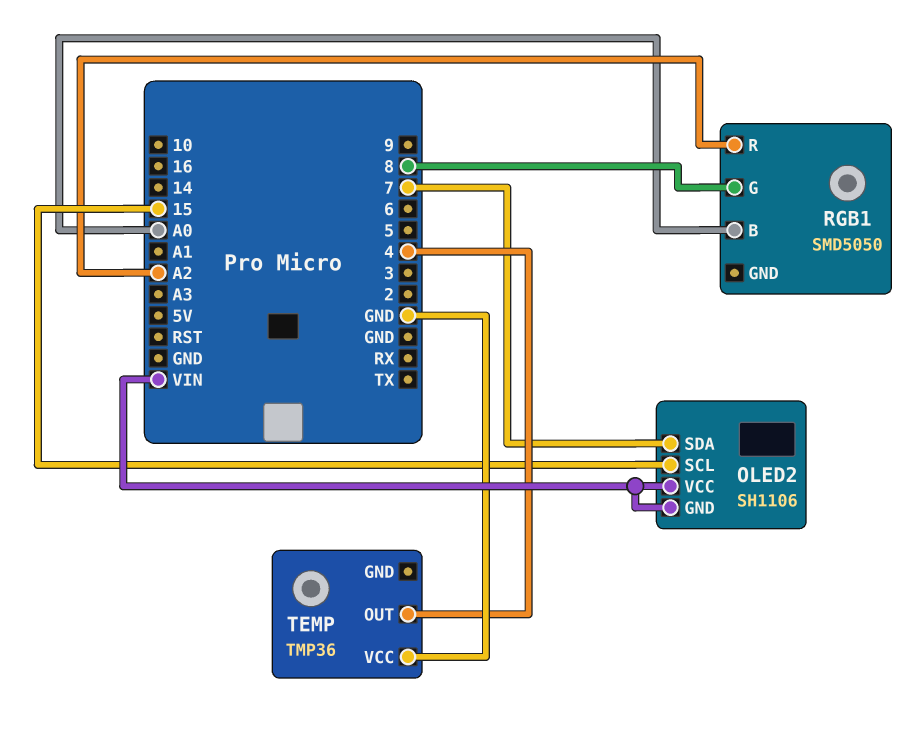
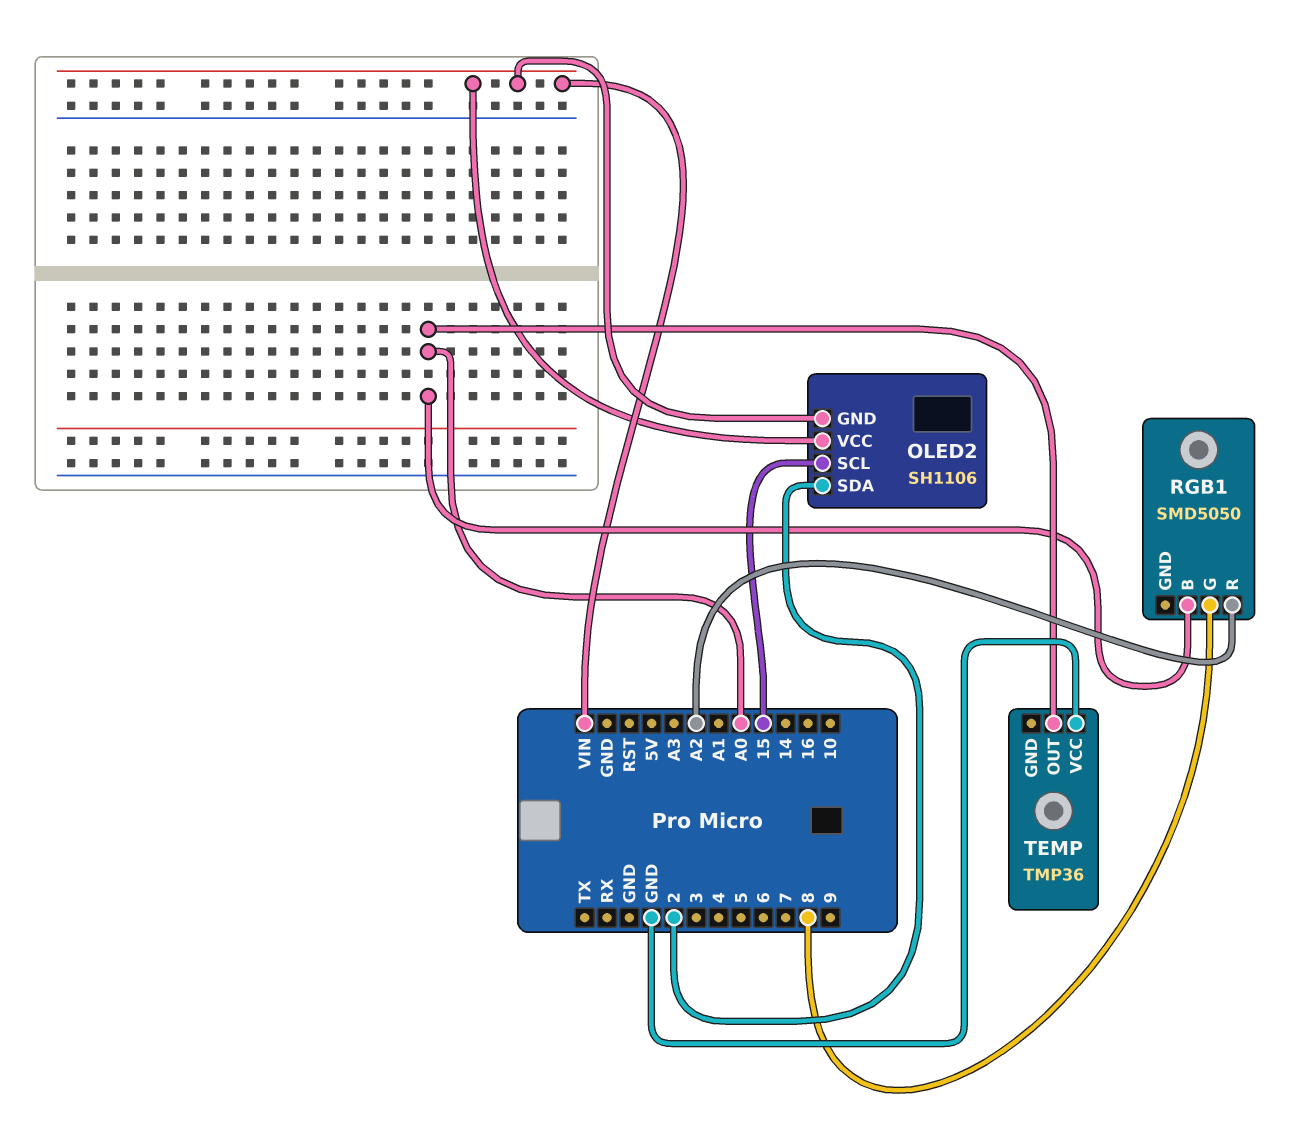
OLED2 pin SDA: 7 -> 2
TEMP pin OUT: 4 -> A0

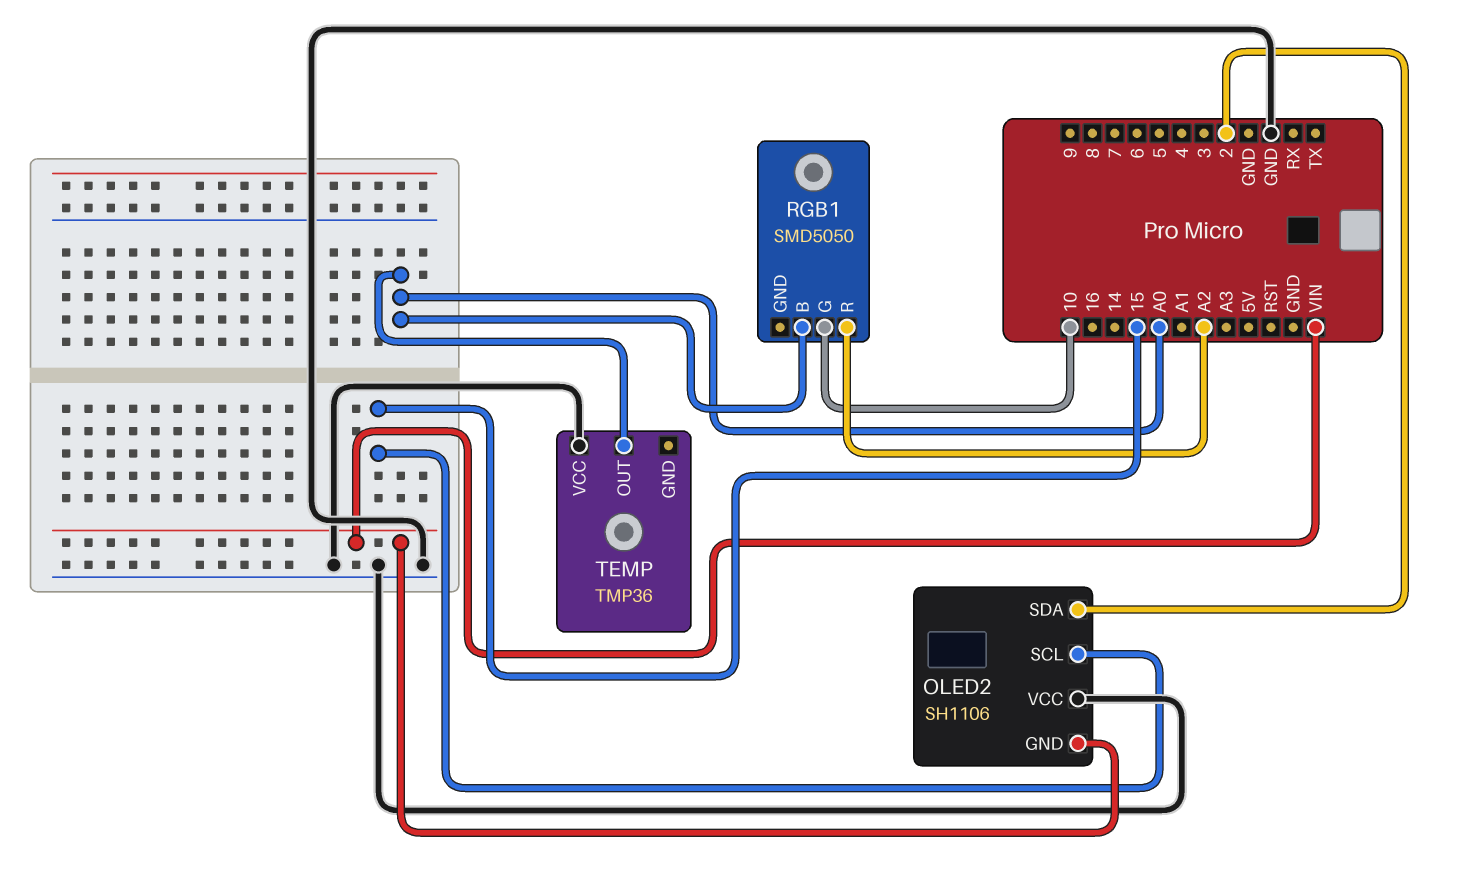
OLED2 pin VCC: VIN -> GND
RGB1 pin G: 8 -> 10

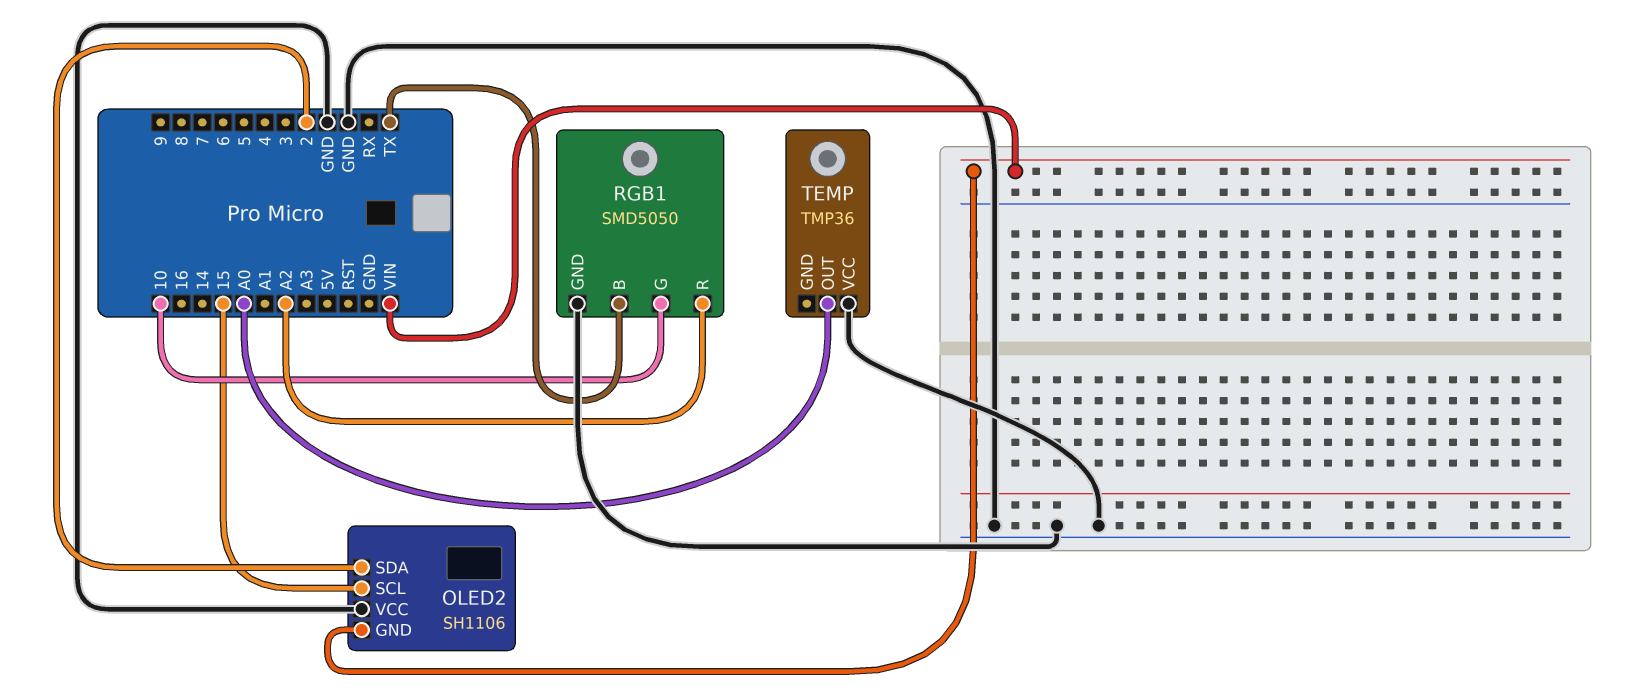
RGB1 pin B: A0 -> TX
RGB1 pin GND: none -> GND

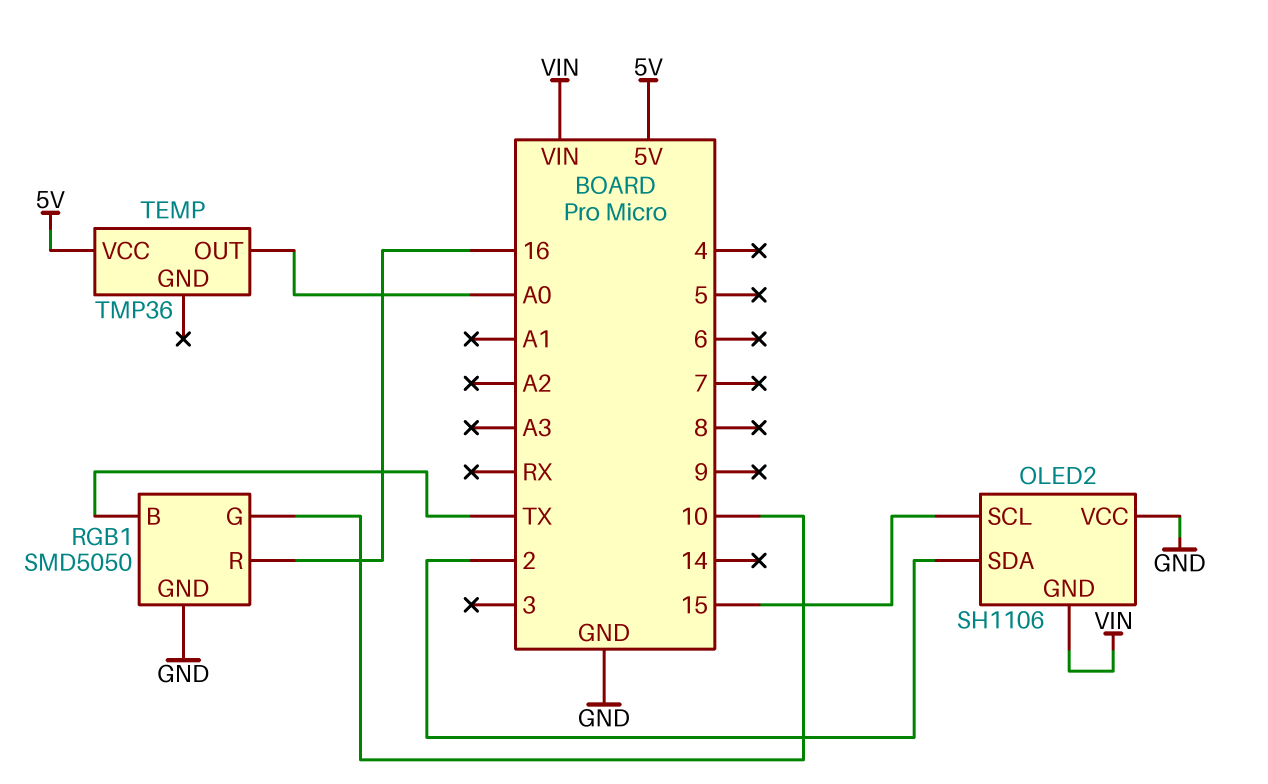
RGB1 pin R: A2 -> 16
TEMP pin VCC: GND -> 5V

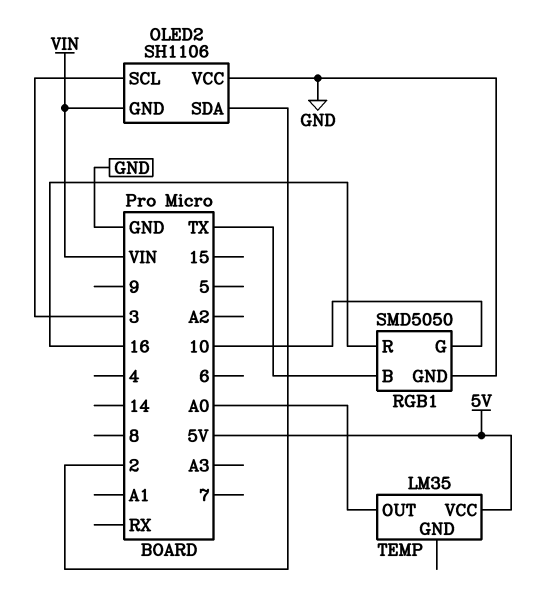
OLED2 pin SCL: 15 -> 3
TEMP: TMP36 -> LM35

